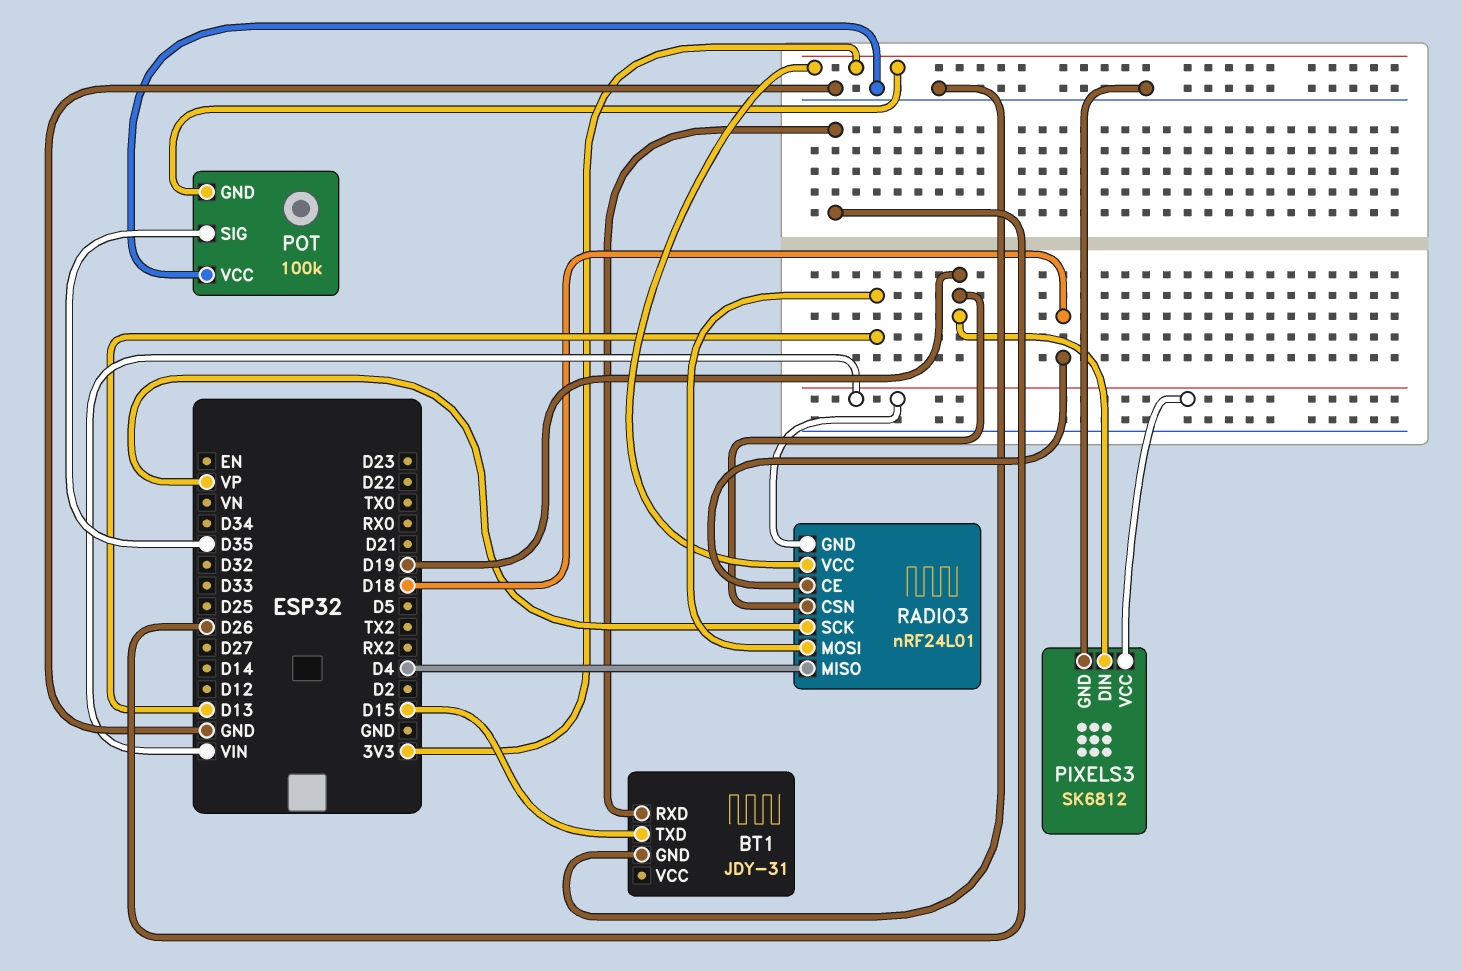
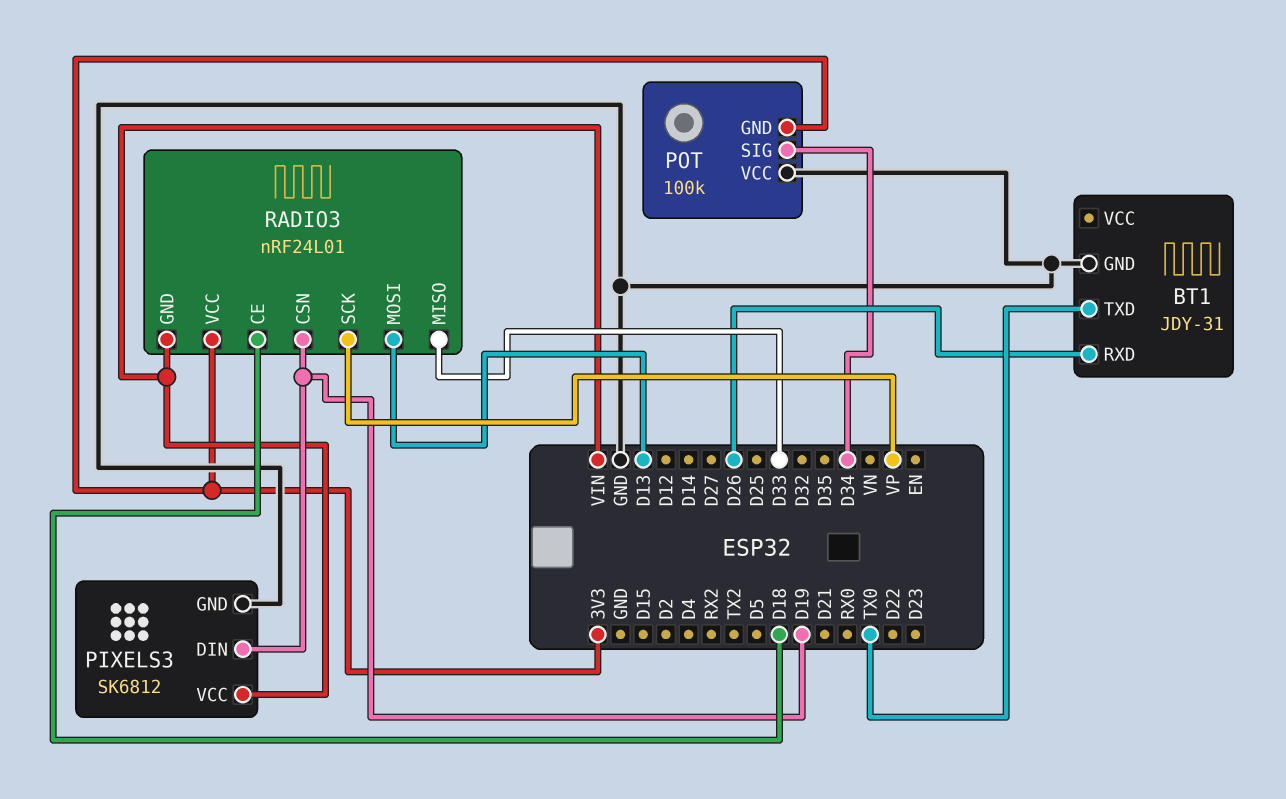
BT1 pin TXD: D15 -> TX0
POT pin SIG: D35 -> D34
RADIO3 pin MISO: D4 -> D33

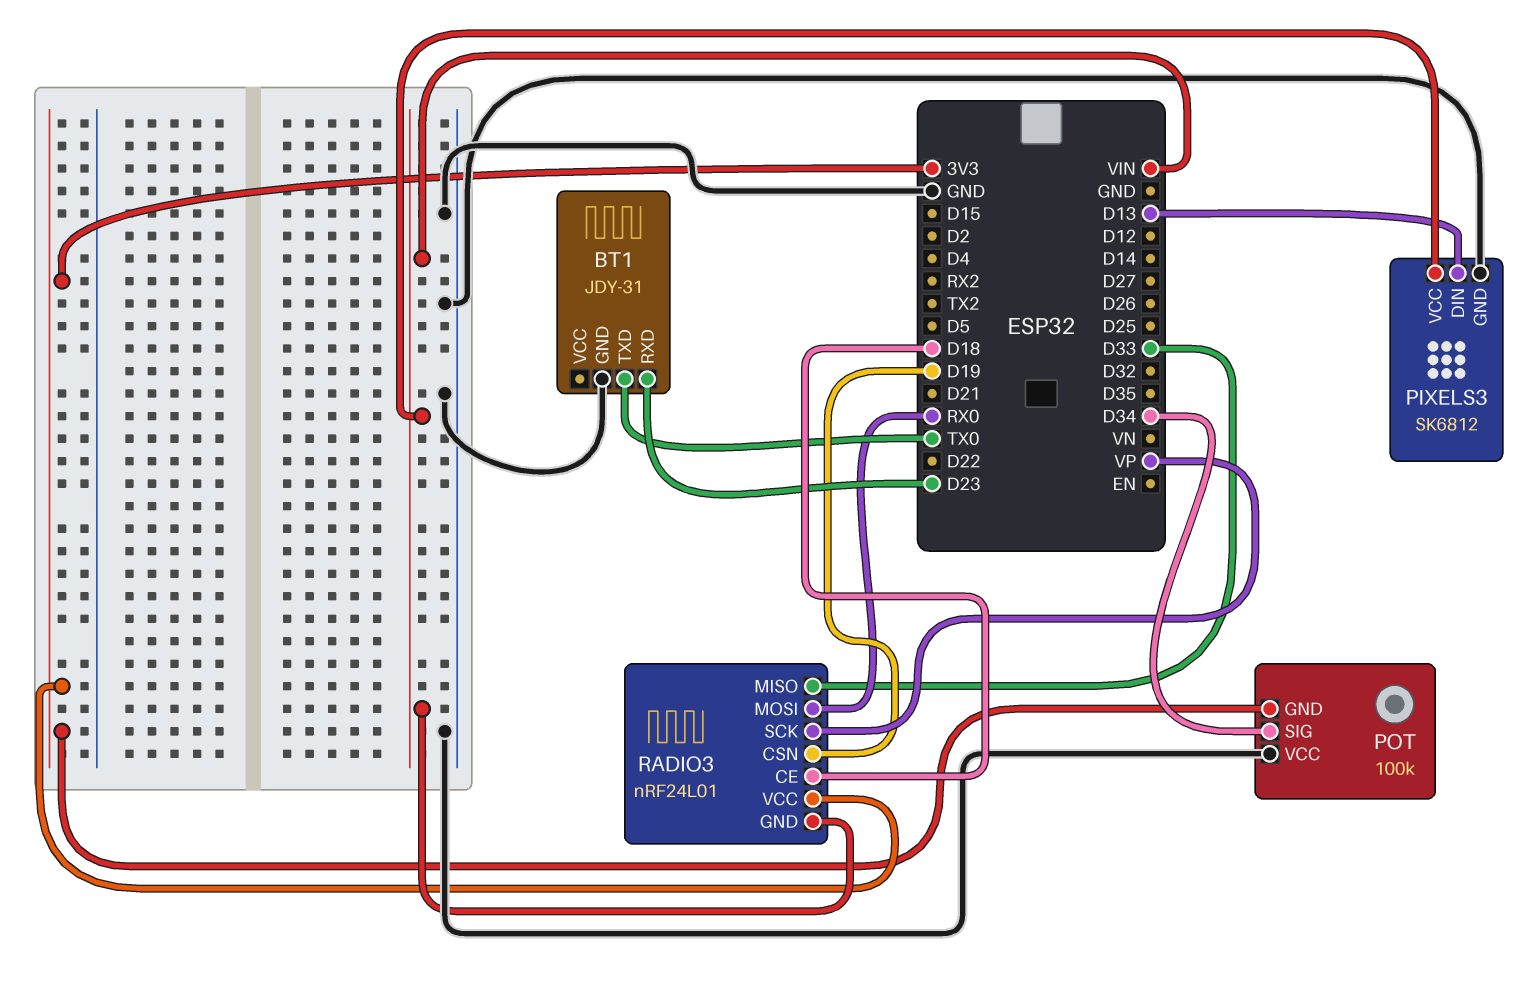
BT1 pin RXD: D26 -> D23
PIXELS3 pin DIN: D19 -> D13
RADIO3 pin MOSI: D13 -> RX0

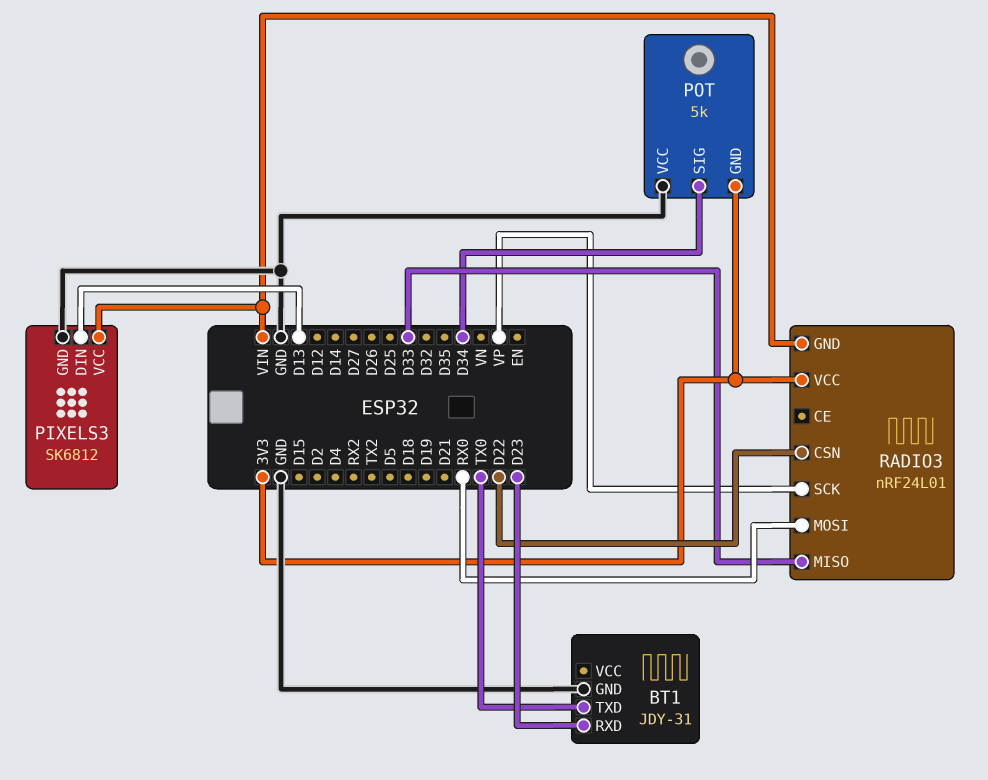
POT: 100k -> 5k
RADIO3 pin CE: D18 -> none
RADIO3 pin CSN: D19 -> D22

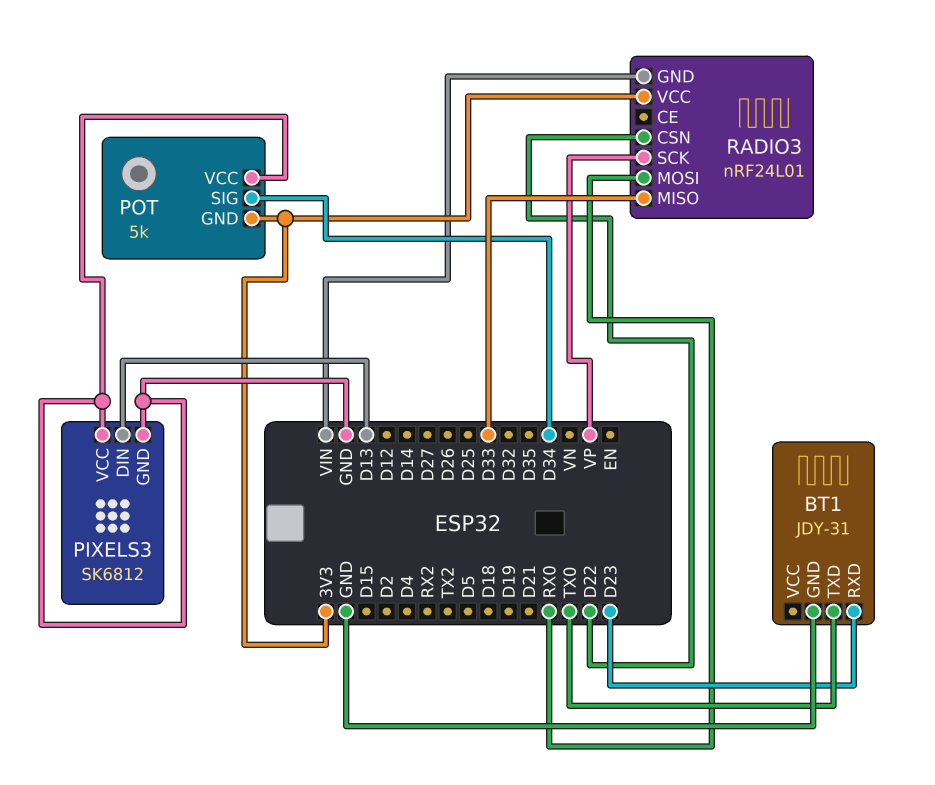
PIXELS3 pin VCC: VIN -> GND

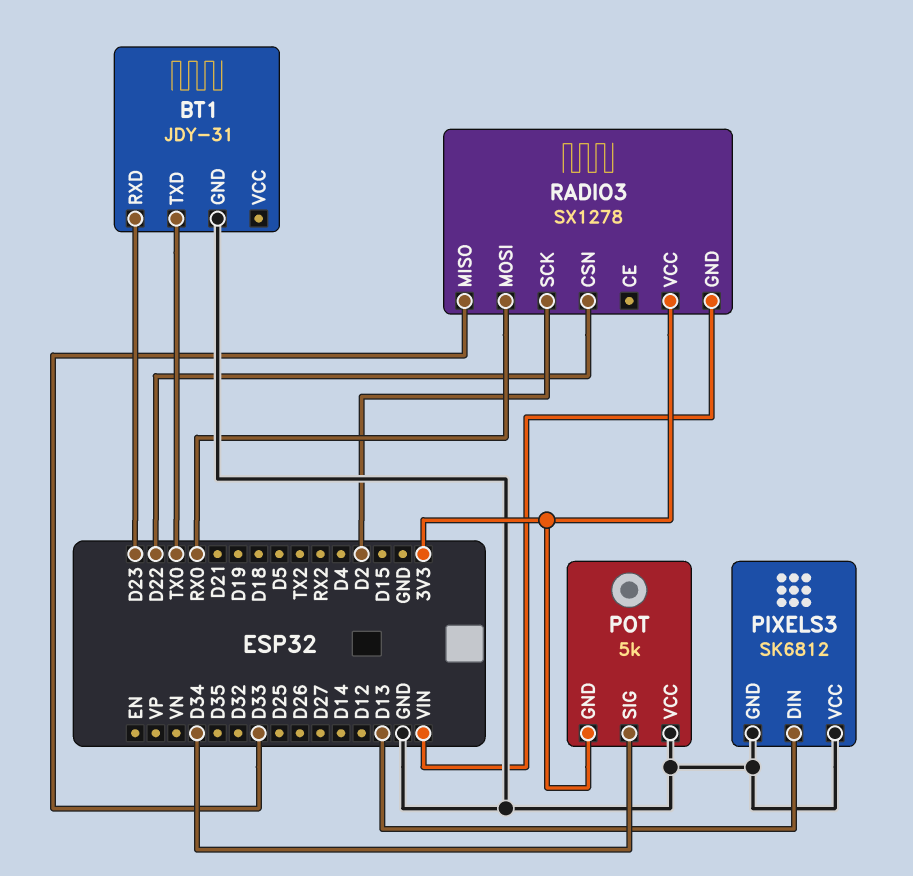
RADIO3: nRF24L01 -> SX1278
RADIO3 pin SCK: VP -> D2

